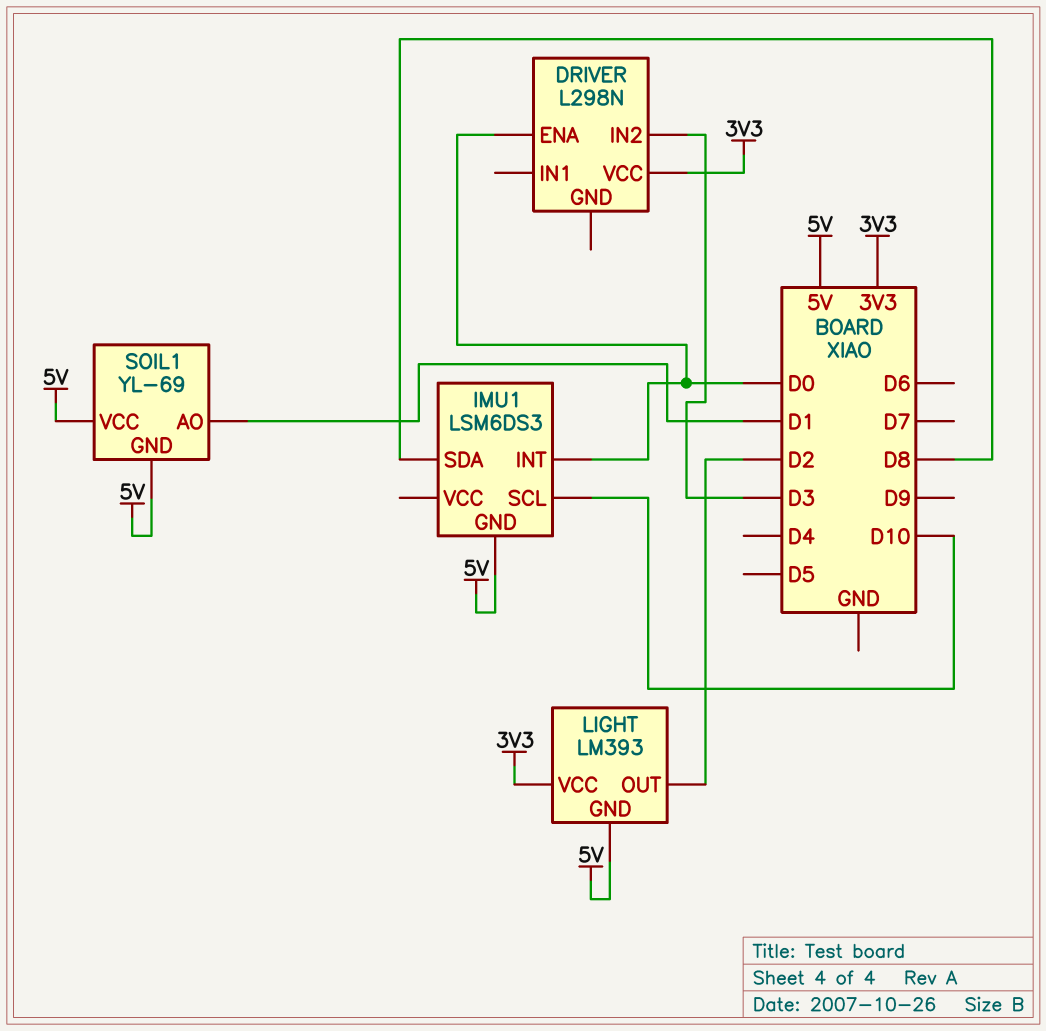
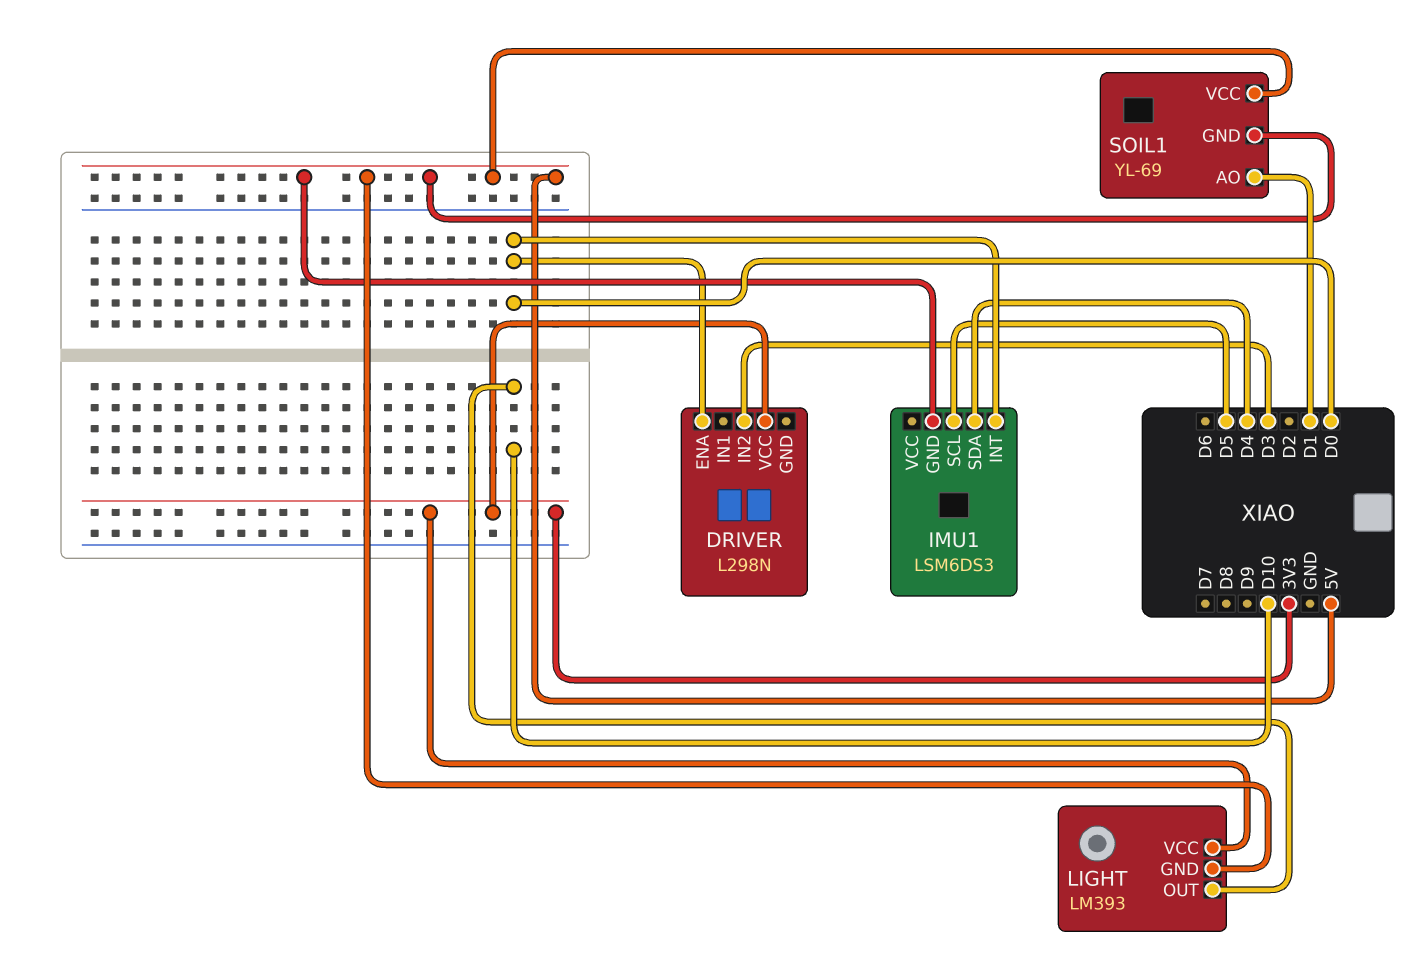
IMU1 pin SCL: D10 -> D5
IMU1 pin SDA: D8 -> D4
LIGHT pin OUT: D2 -> D10

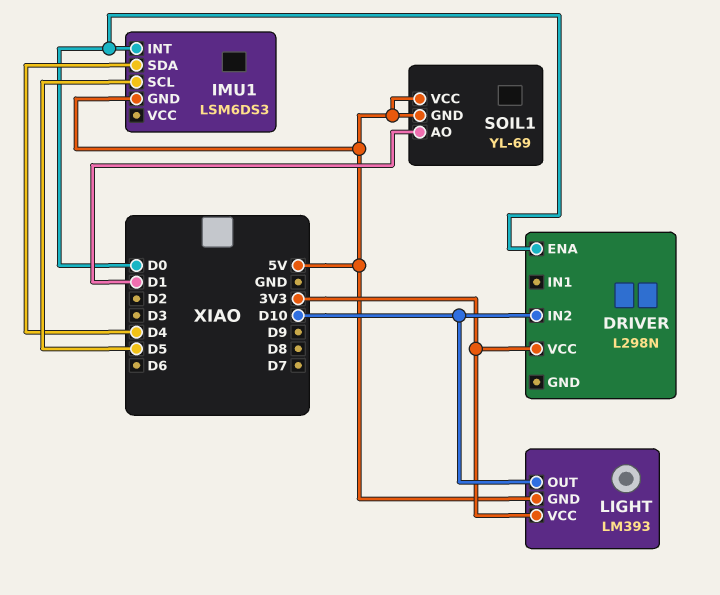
DRIVER pin IN2: D3 -> D10

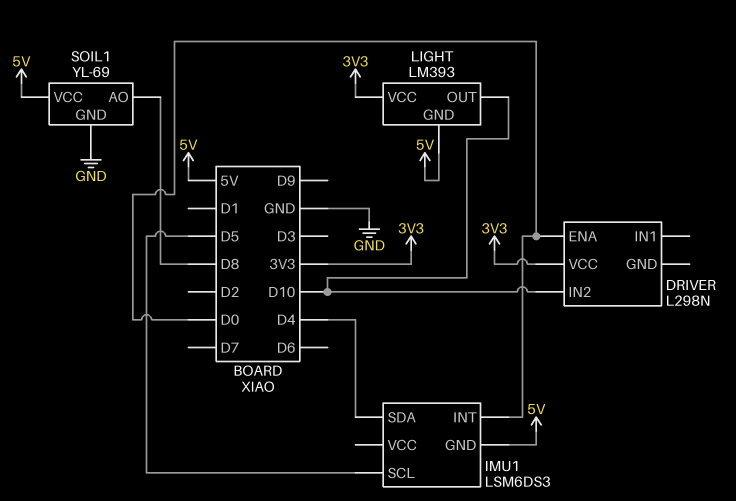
SOIL1 pin AO: D1 -> D8
SOIL1 pin GND: 5V -> GND

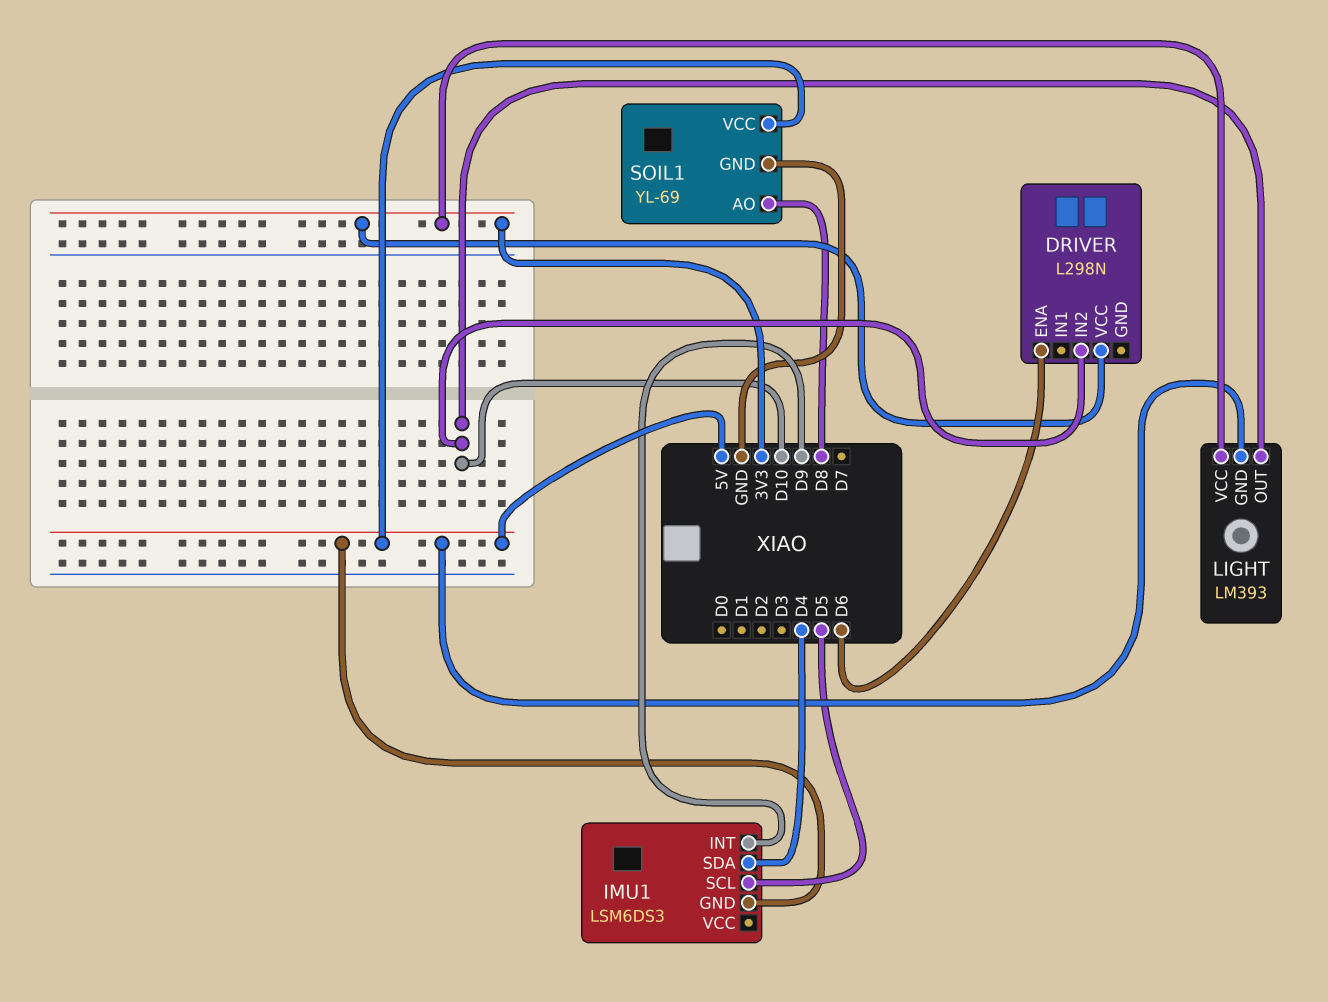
DRIVER pin ENA: D0 -> D6
IMU1 pin INT: D0 -> D9

